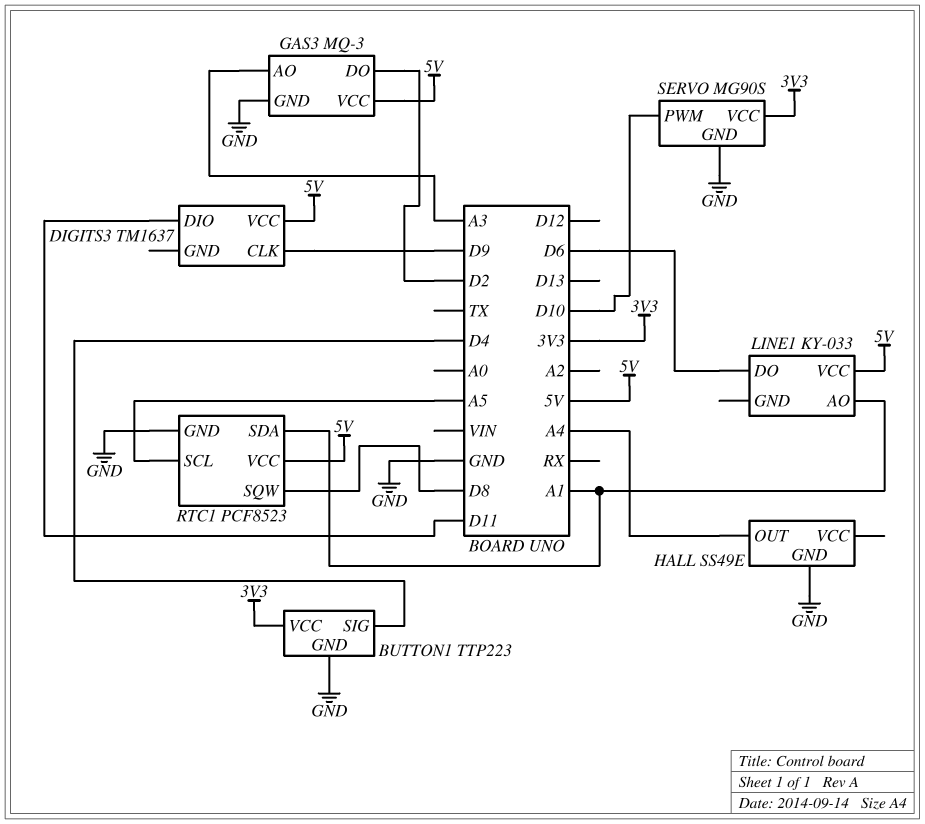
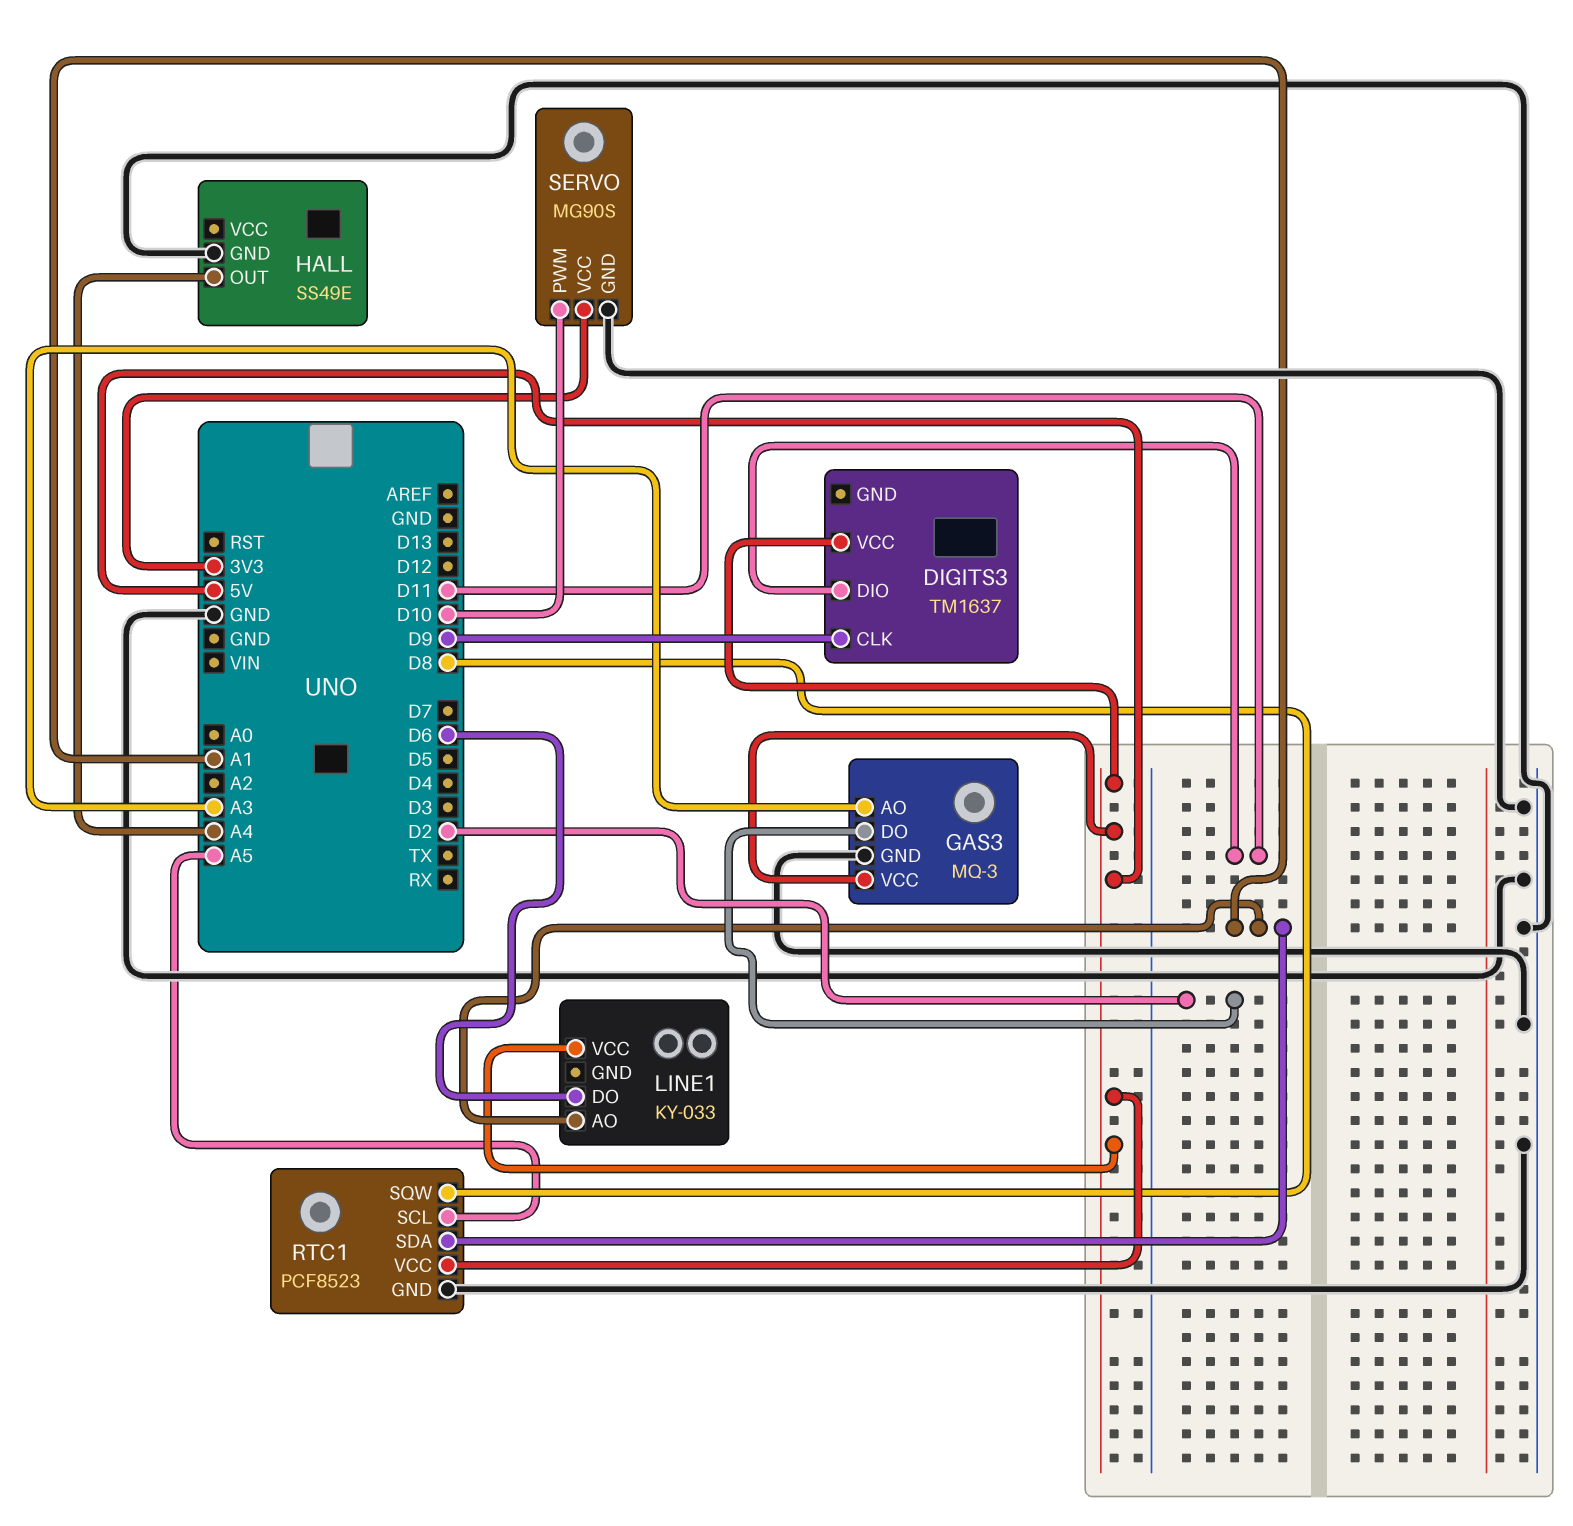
BUTTON1: TTP223 -> none
BUTTON1 pin GND: GND -> none
BUTTON1 pin SIG: D4 -> none
BUTTON1 pin VCC: 3V3 -> none

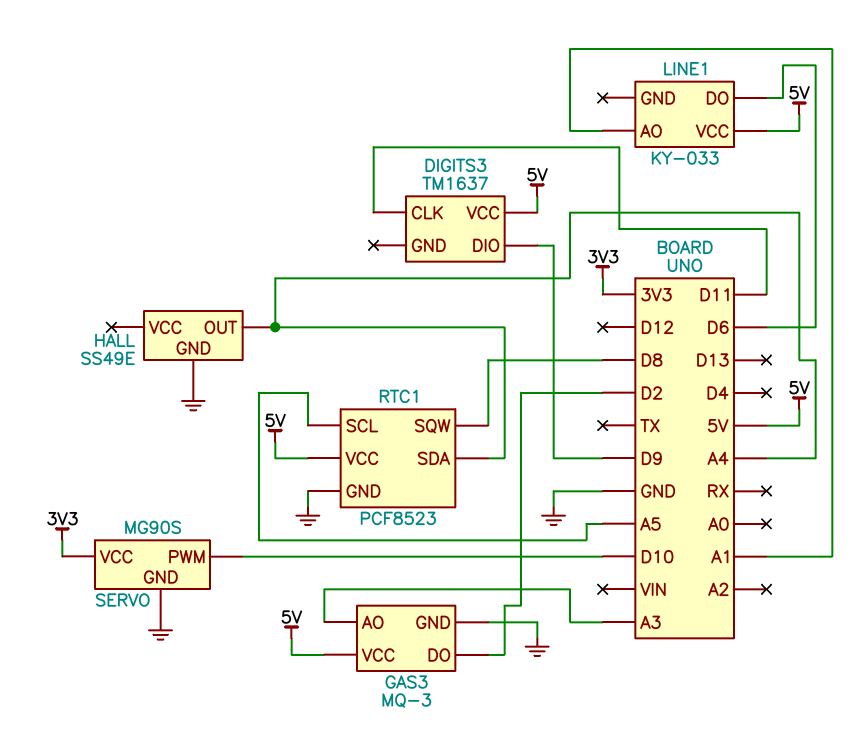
DIGITS3 pin CLK: D9 -> D11
DIGITS3 pin DIO: D11 -> D9
RTC1 pin SDA: A1 -> A4

